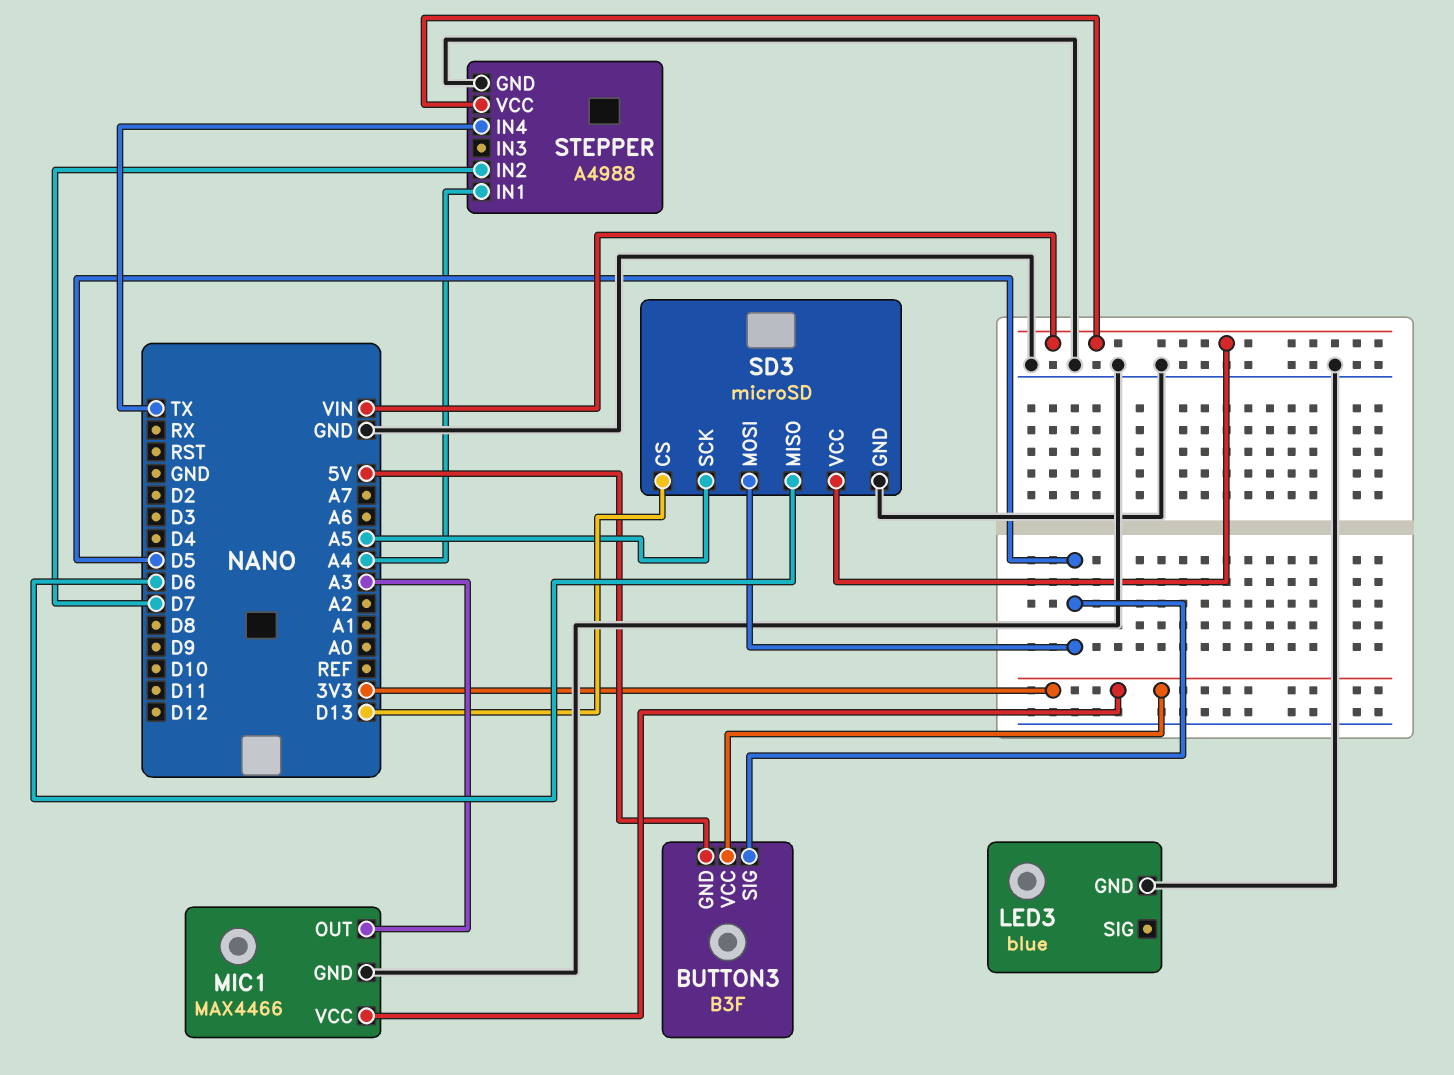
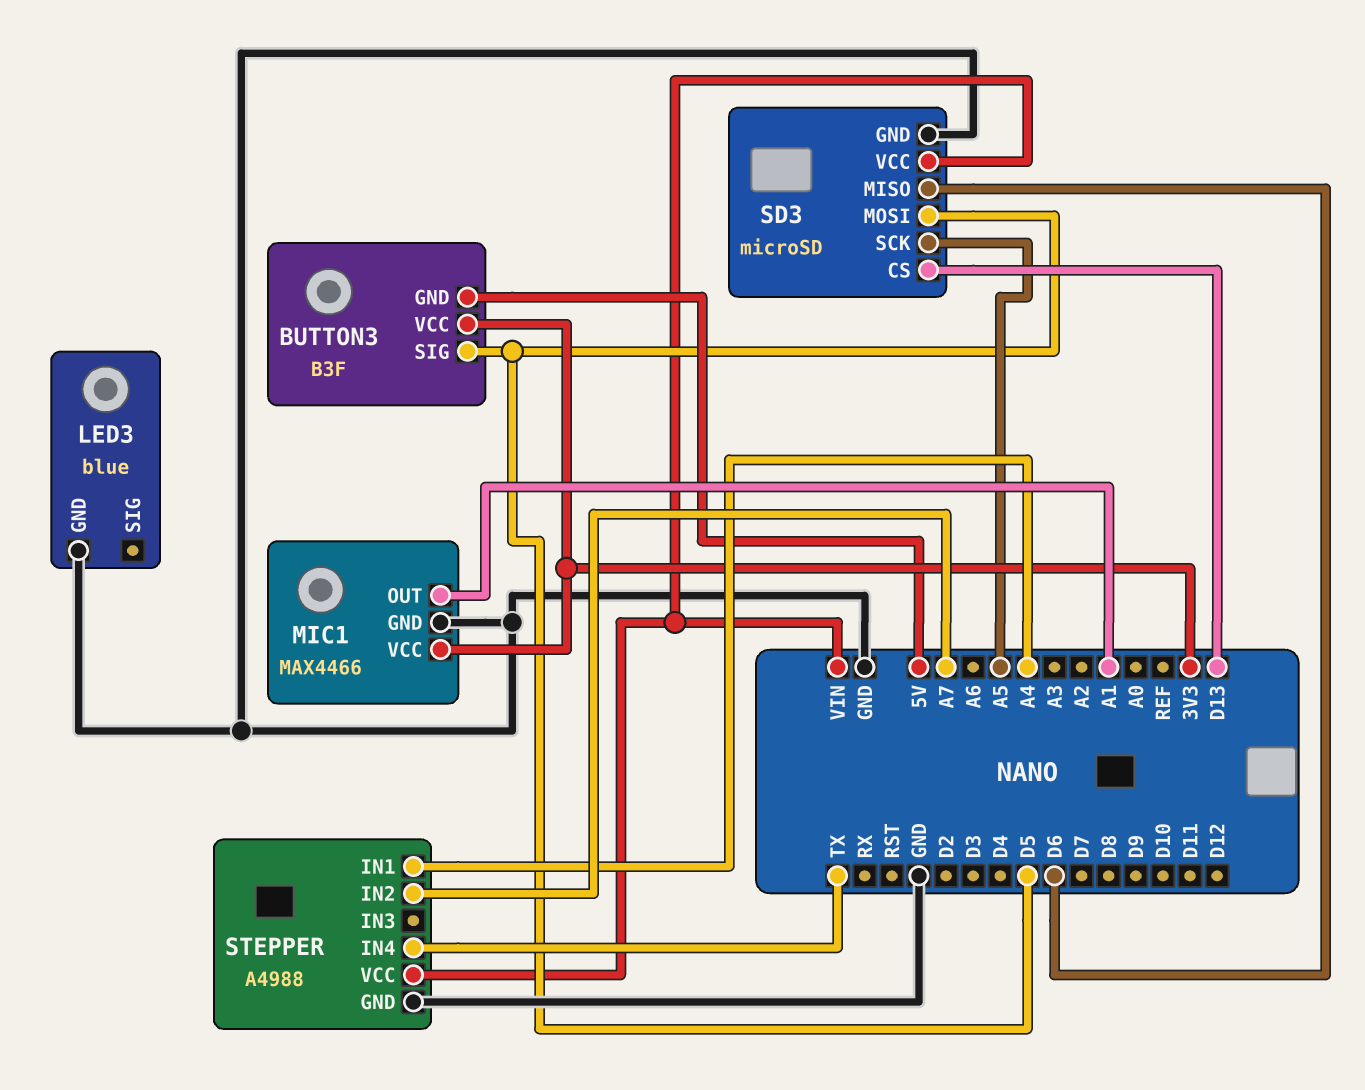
MIC1 pin OUT: A3 -> A1
STEPPER pin IN2: D7 -> A7

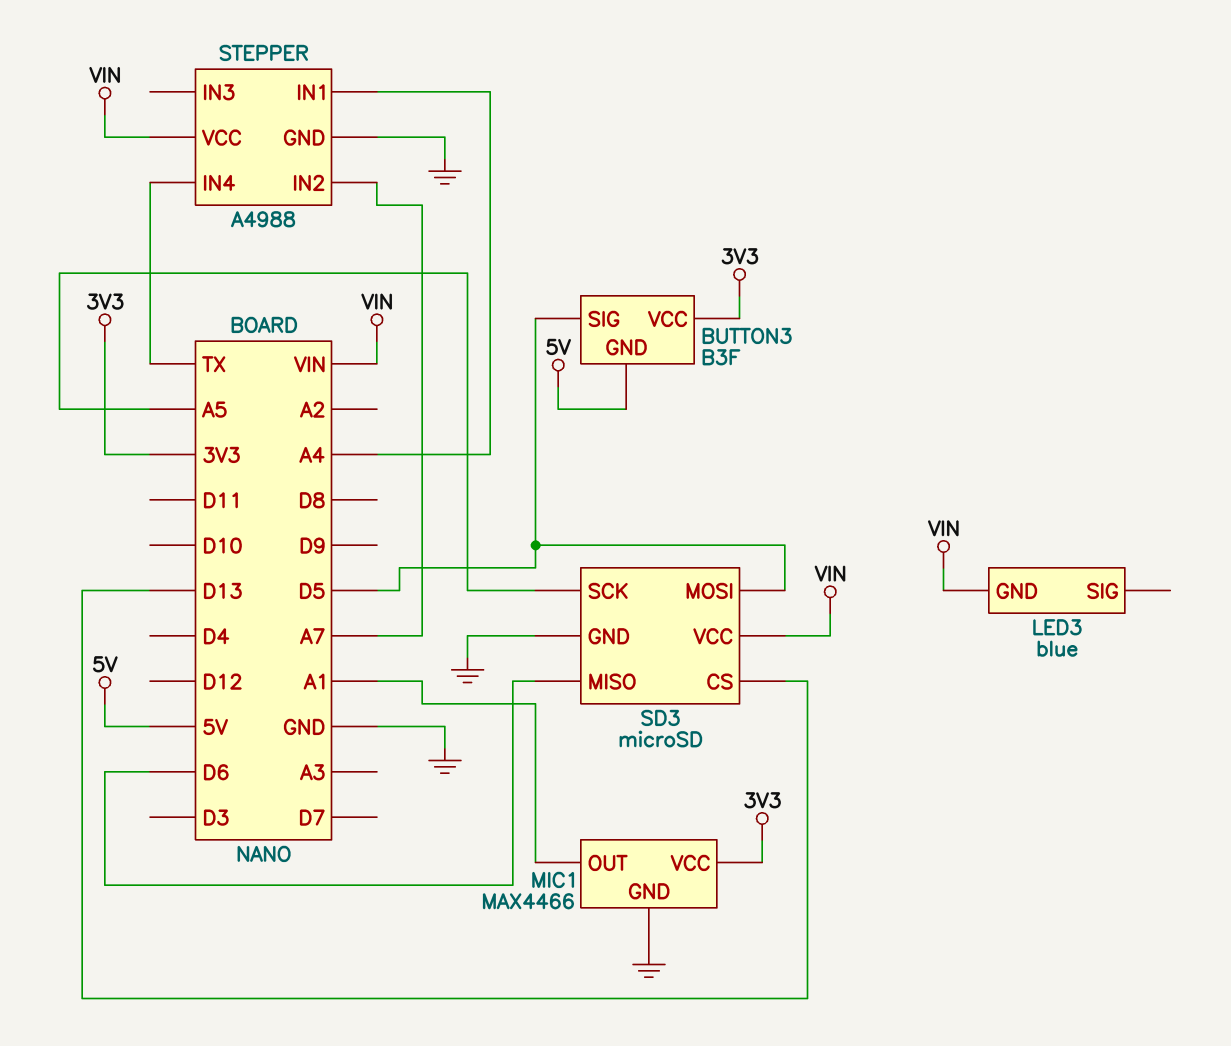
LED3 pin GND: GND -> VIN

